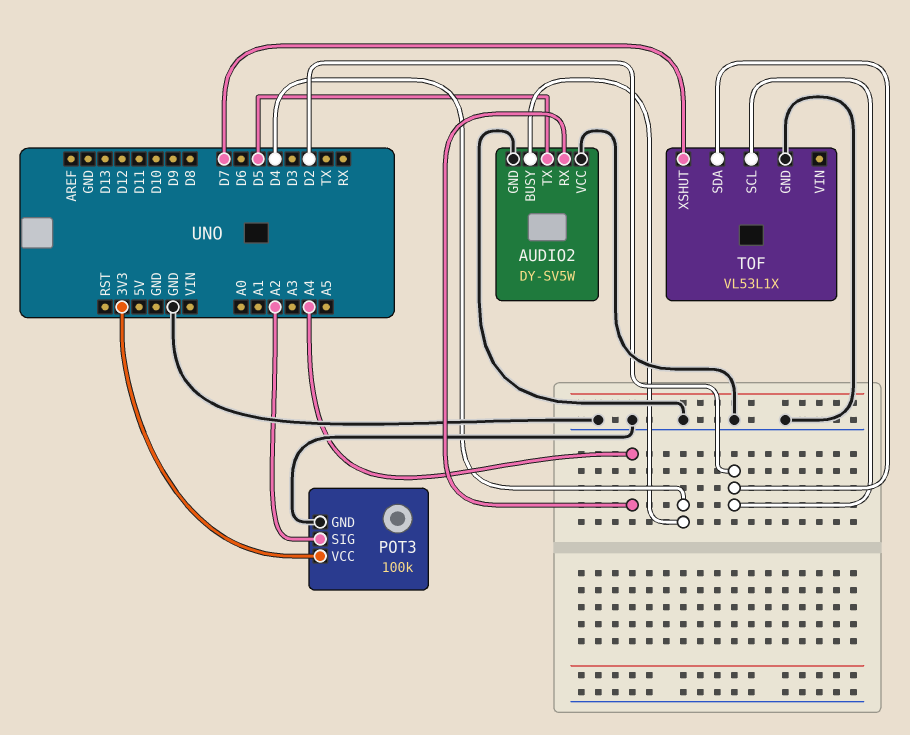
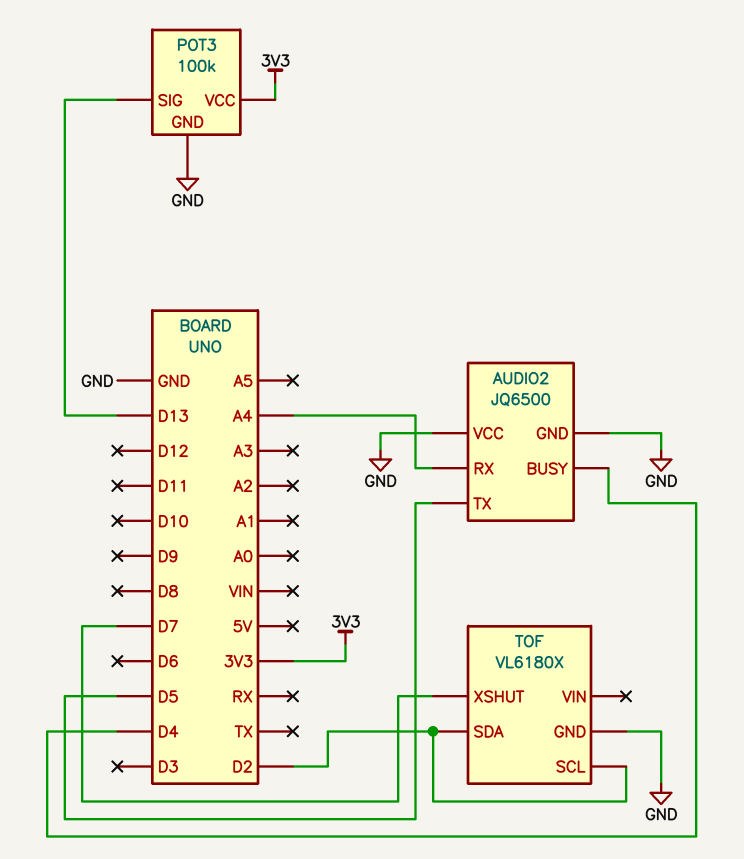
AUDIO2: DY-SV5W -> JQ6500
POT3 pin SIG: A2 -> D13
TOF: VL53L1X -> VL6180X

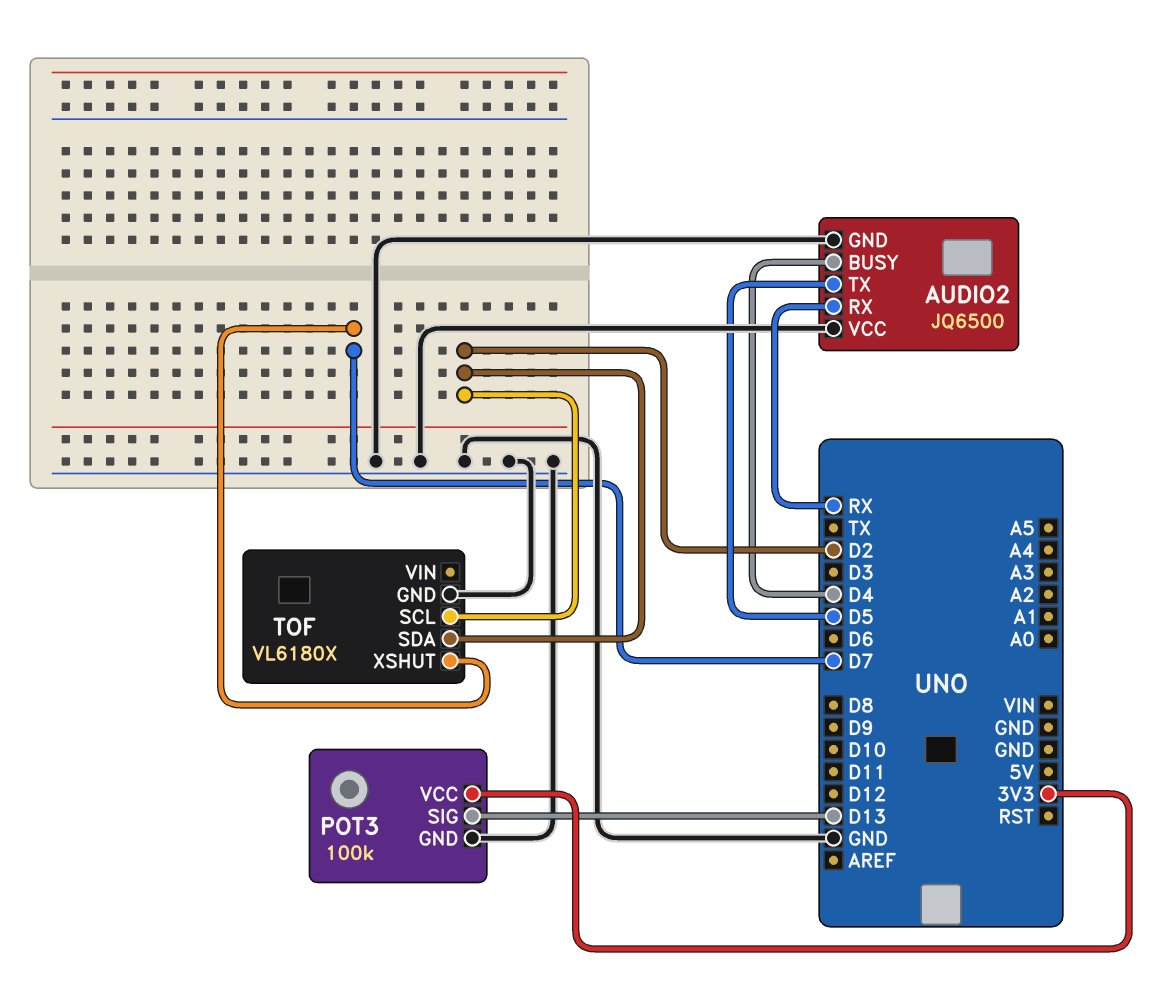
AUDIO2 pin RX: A4 -> RX

